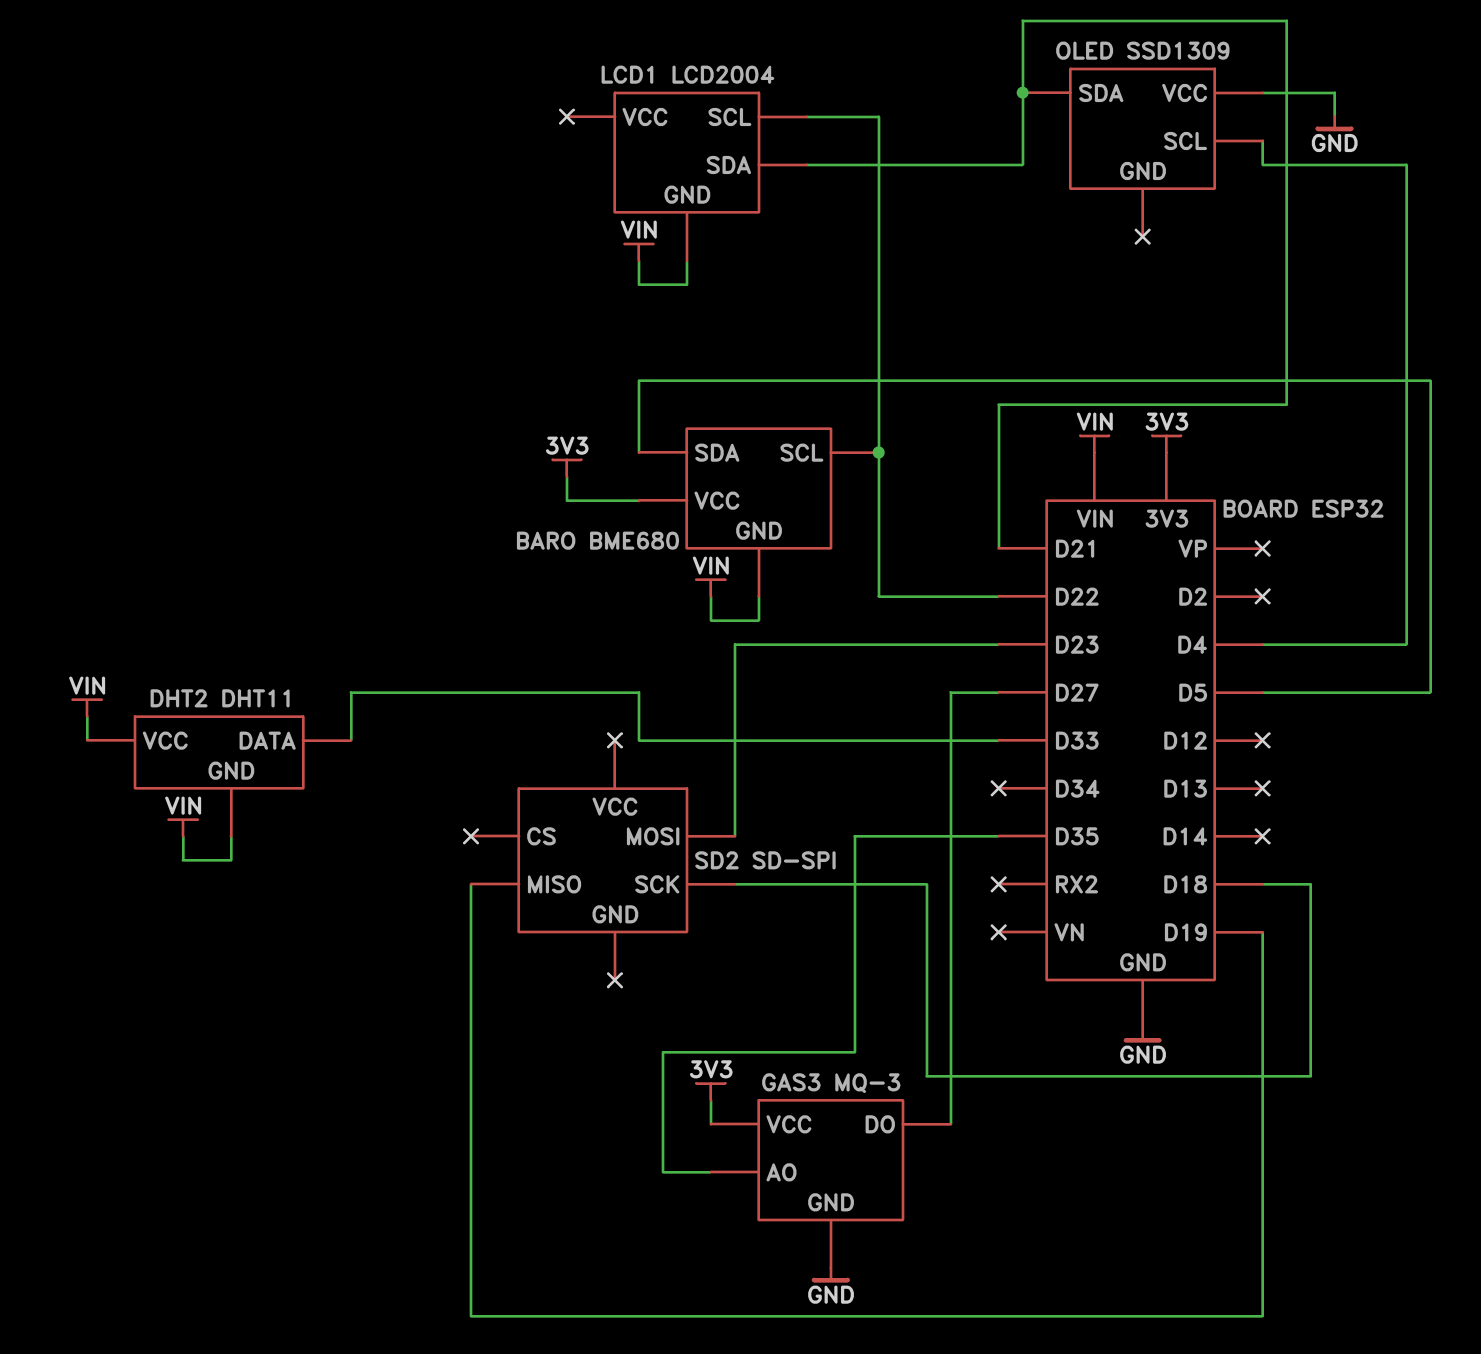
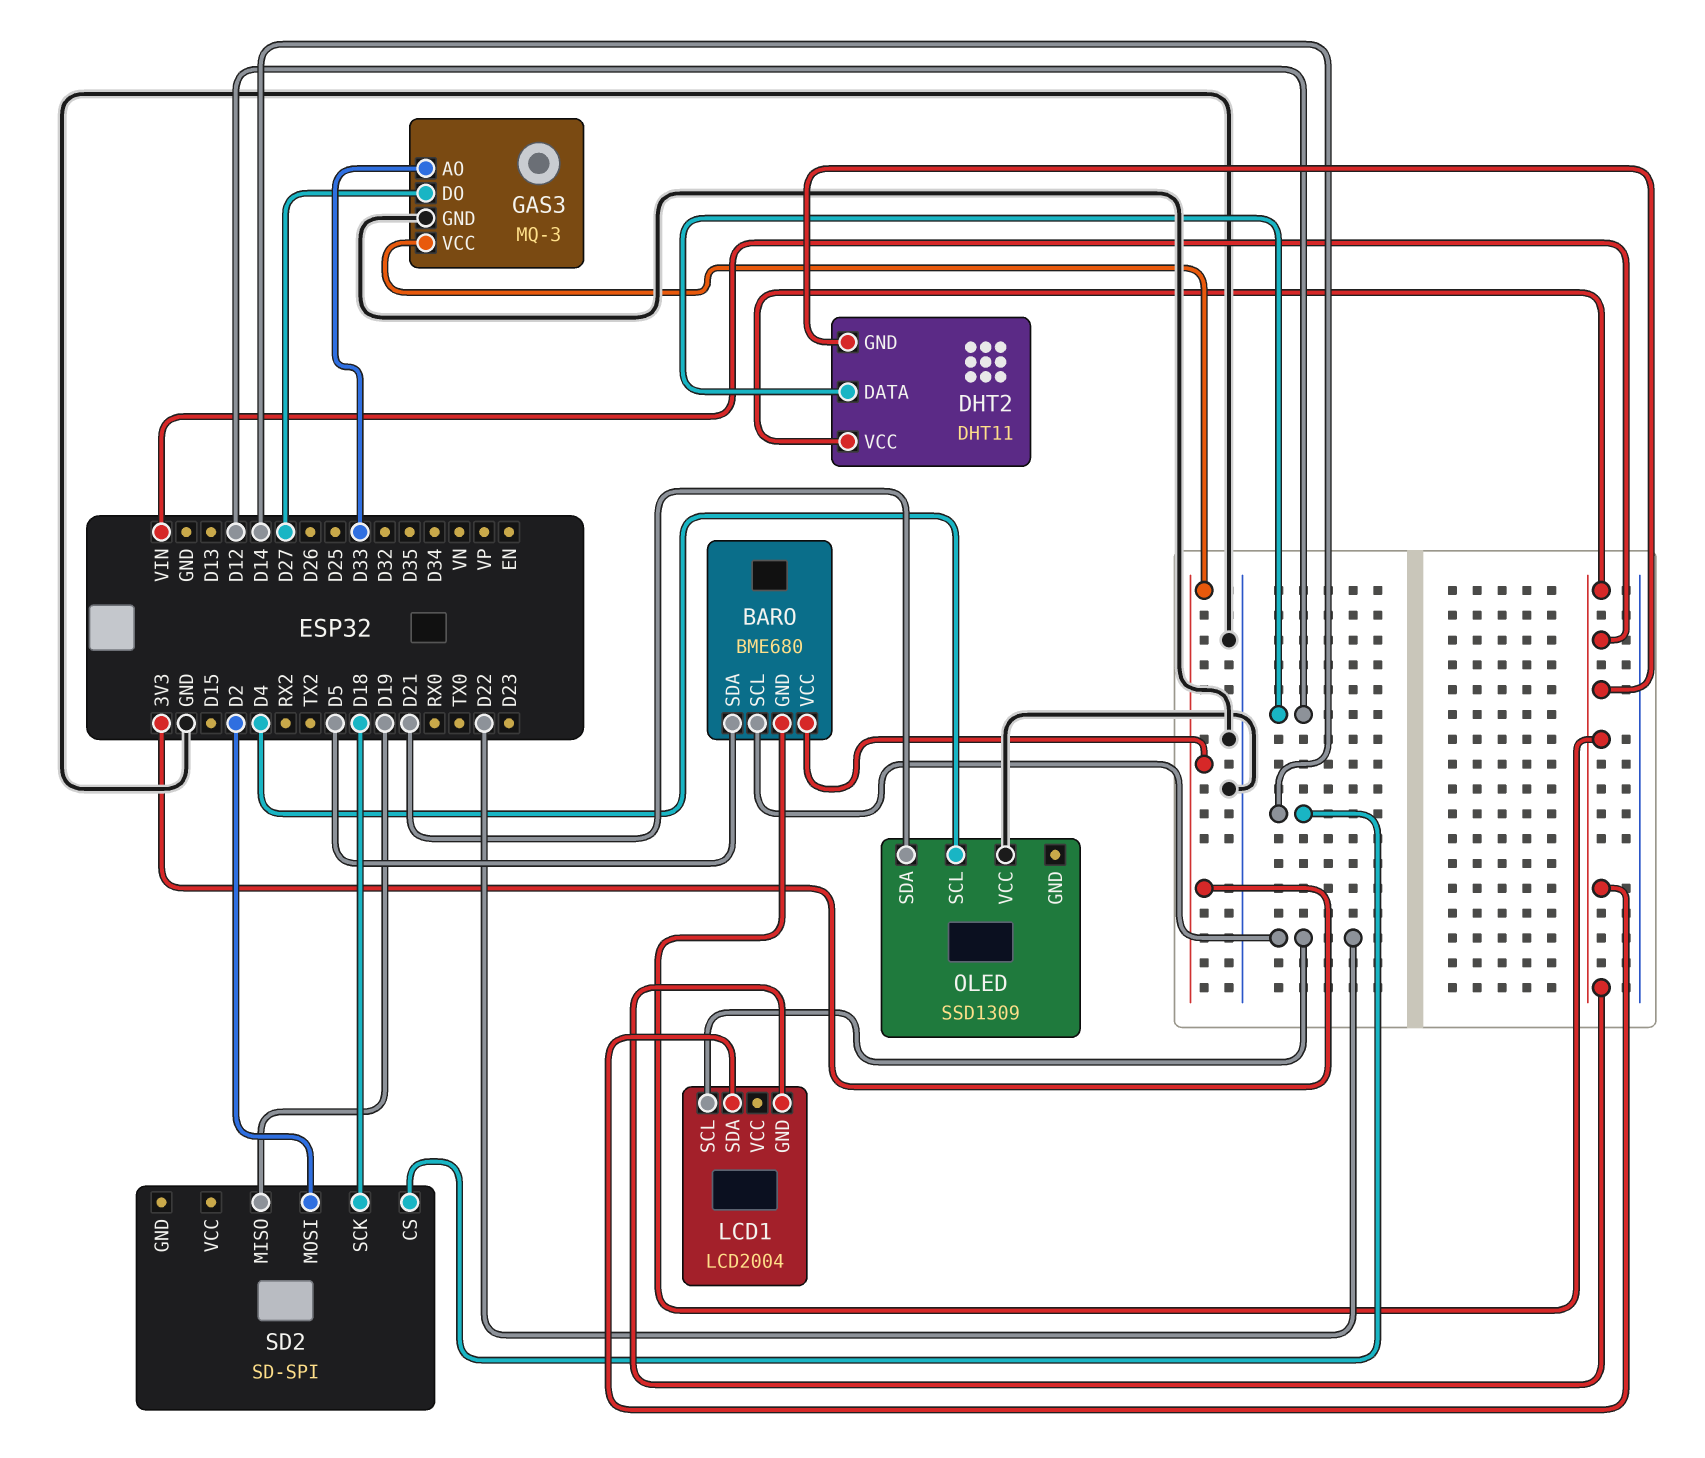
DHT2 pin DATA: D33 -> D12
GAS3 pin AO: D35 -> D33
LCD1 pin SDA: D21 -> VIN
SD2 pin CS: none -> D14
SD2 pin MOSI: D23 -> D2

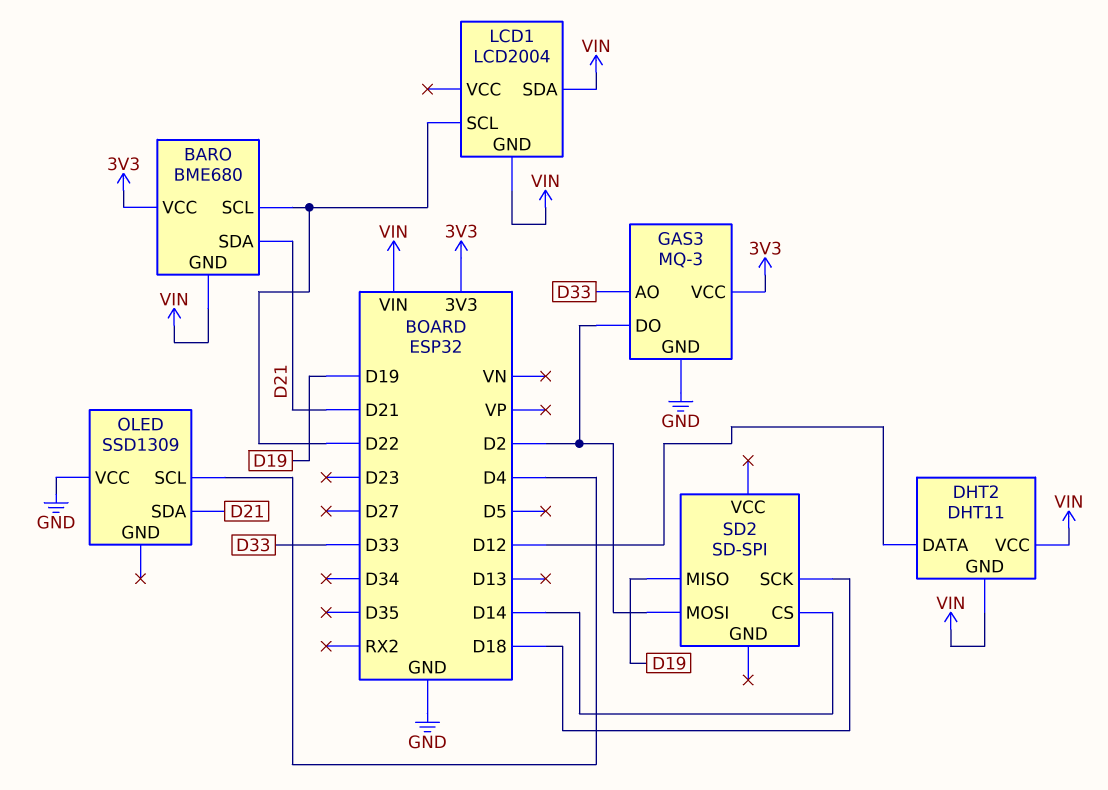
BARO pin SDA: D5 -> D21
GAS3 pin DO: D27 -> D2

